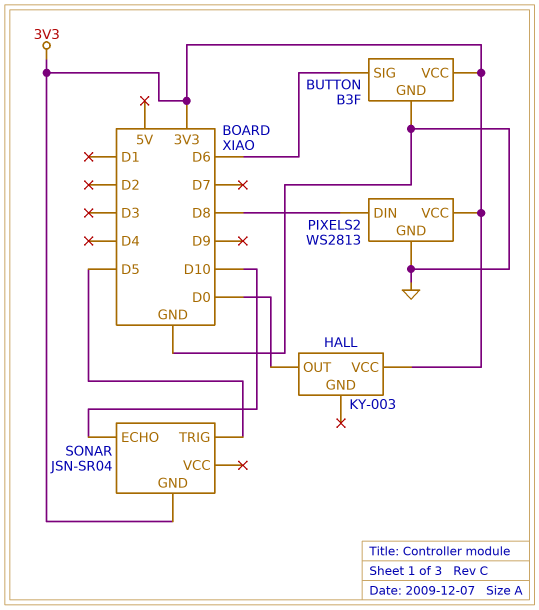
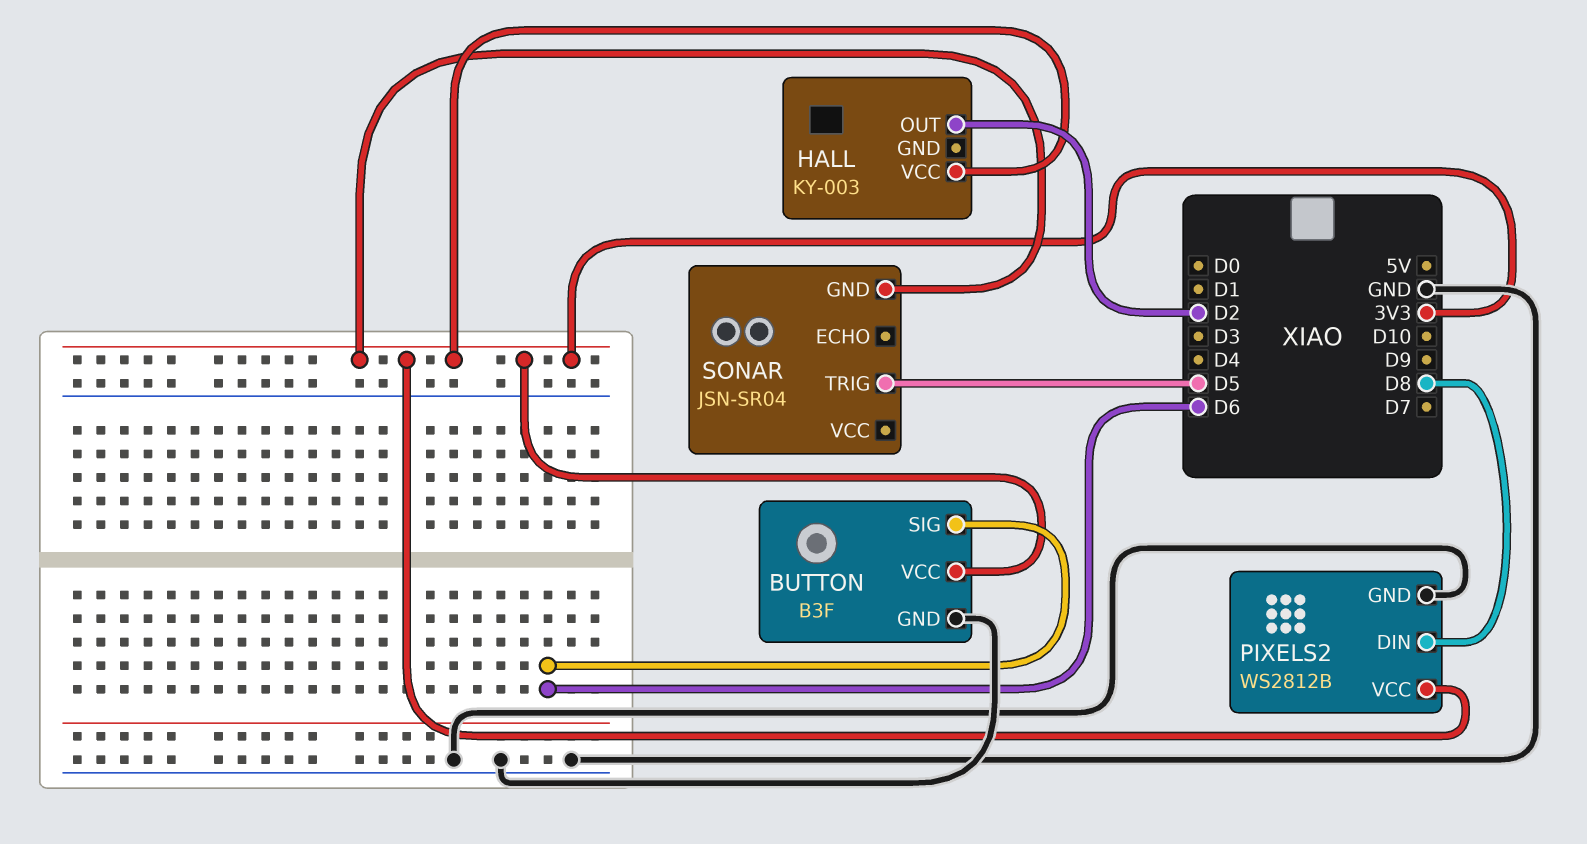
HALL pin OUT: D0 -> D2
PIXELS2: WS2813 -> WS2812B
SONAR pin ECHO: D10 -> none

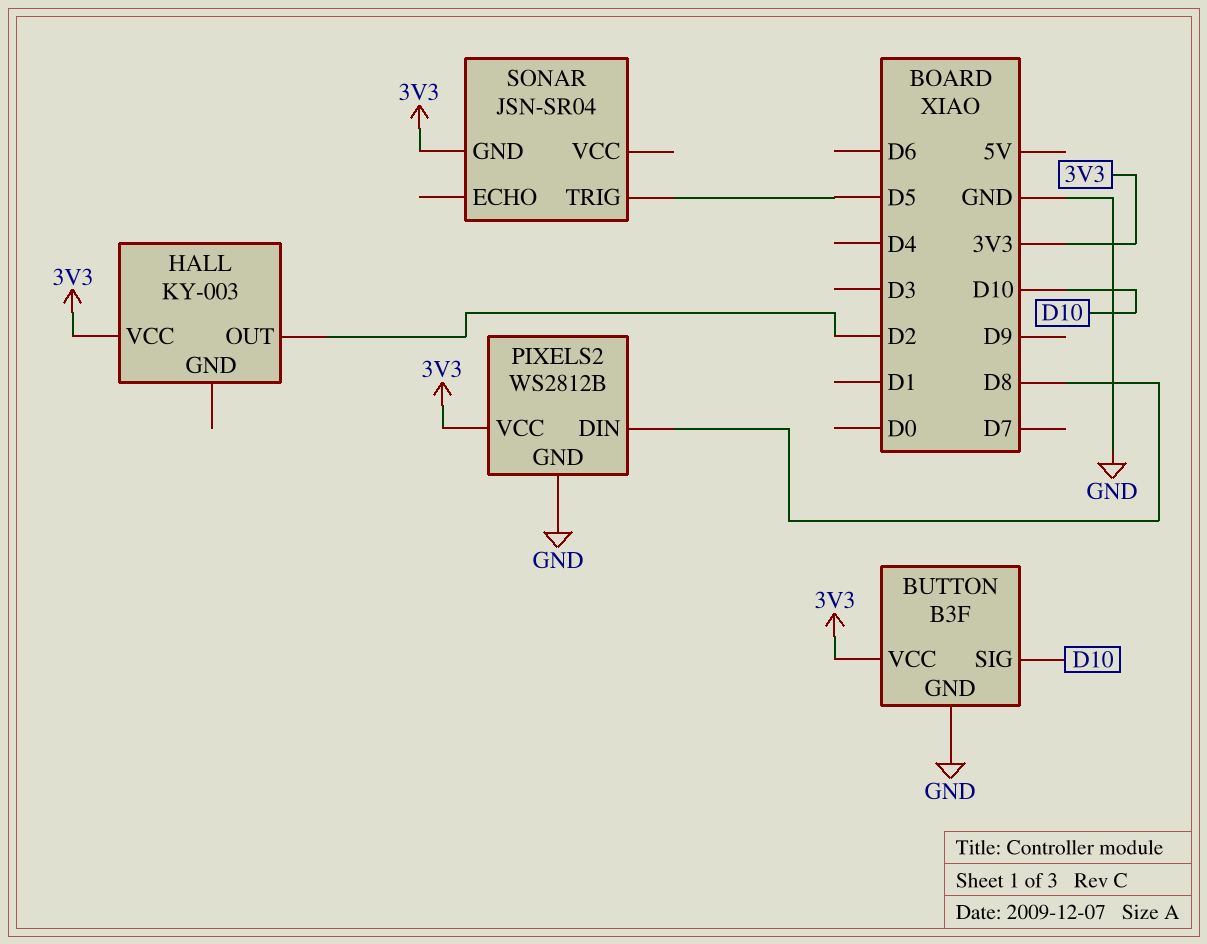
BUTTON pin SIG: D6 -> D10

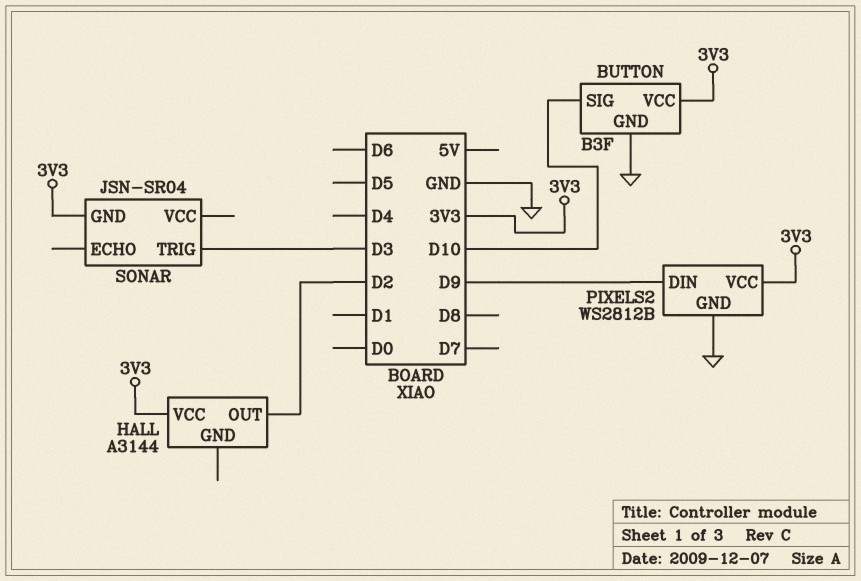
HALL: KY-003 -> A3144
PIXELS2 pin DIN: D8 -> D9
SONAR pin TRIG: D5 -> D3

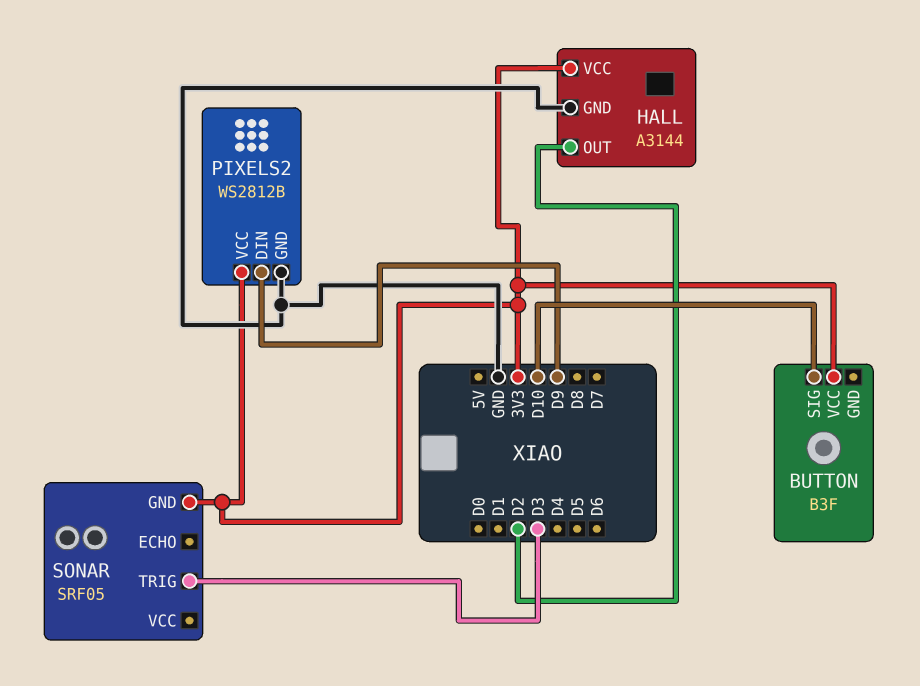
BUTTON pin GND: GND -> none
HALL pin GND: none -> GND
SONAR: JSN-SR04 -> SRF05

